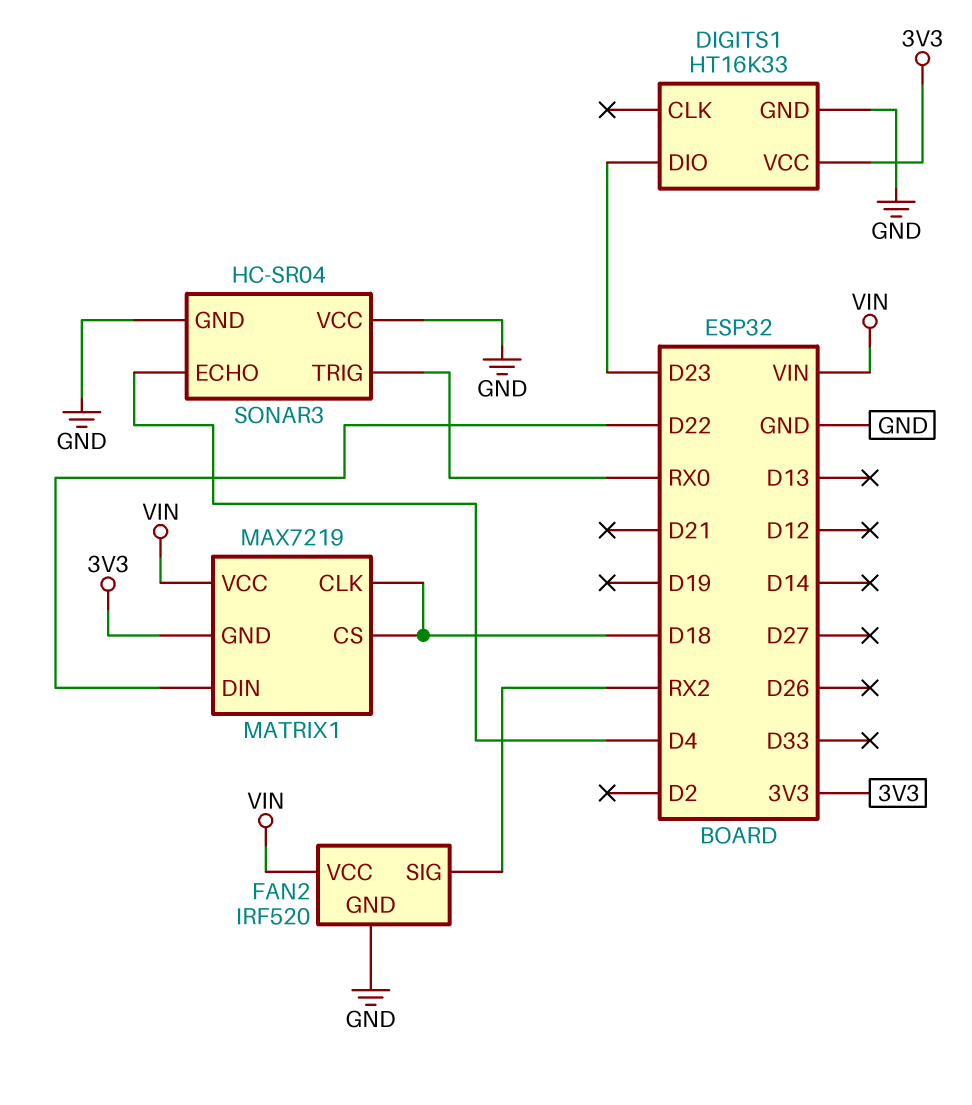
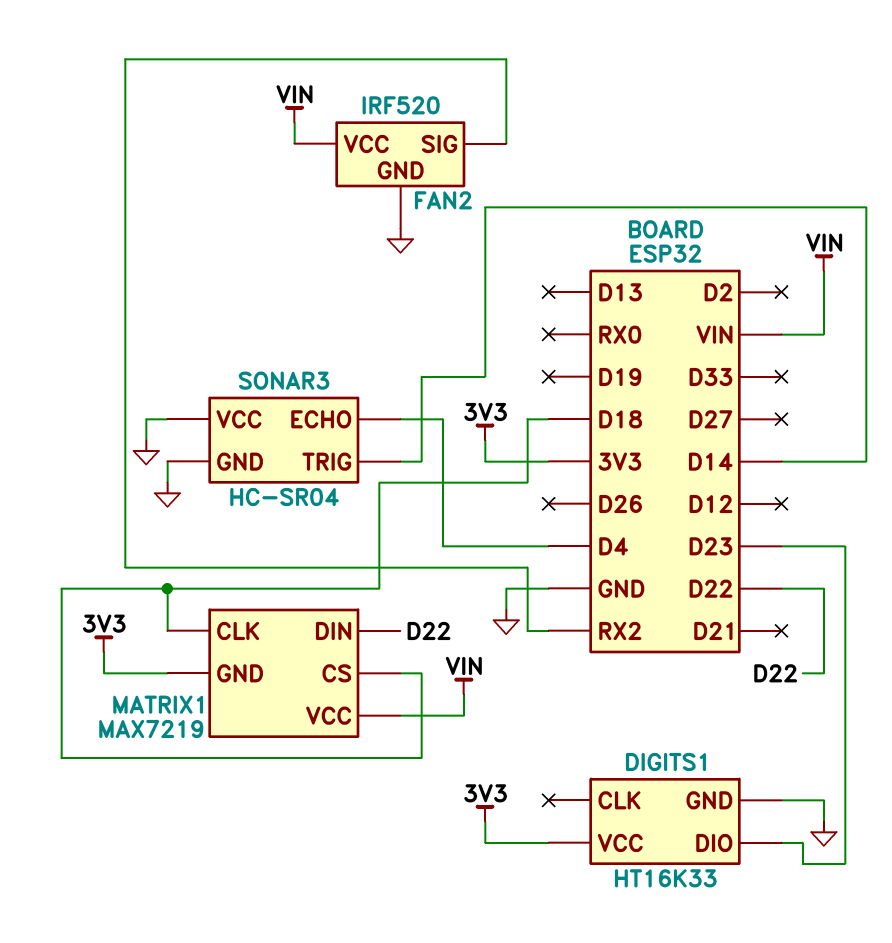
SONAR3 pin TRIG: RX0 -> D14

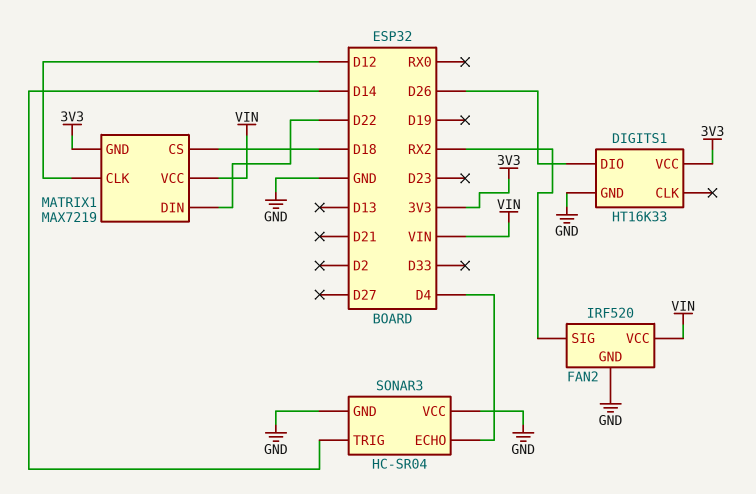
DIGITS1 pin DIO: D23 -> D26
MATRIX1 pin CLK: D18 -> D12

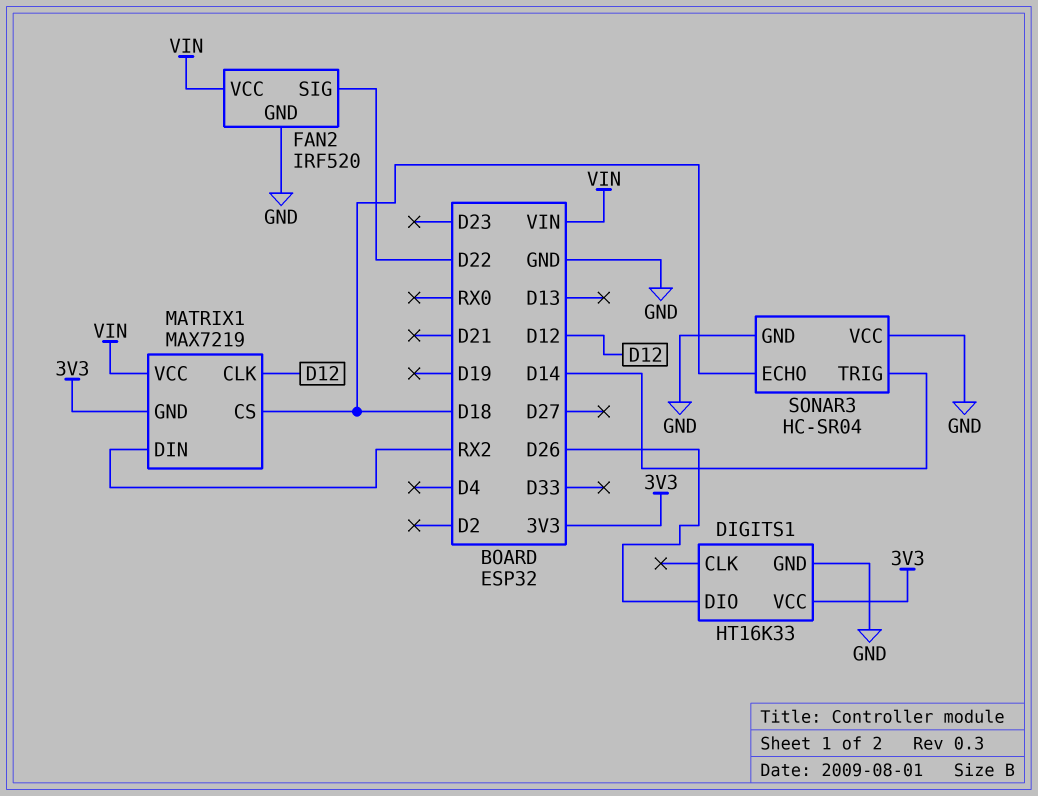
FAN2 pin SIG: RX2 -> D22
MATRIX1 pin DIN: D22 -> RX2
SONAR3 pin ECHO: D4 -> D18

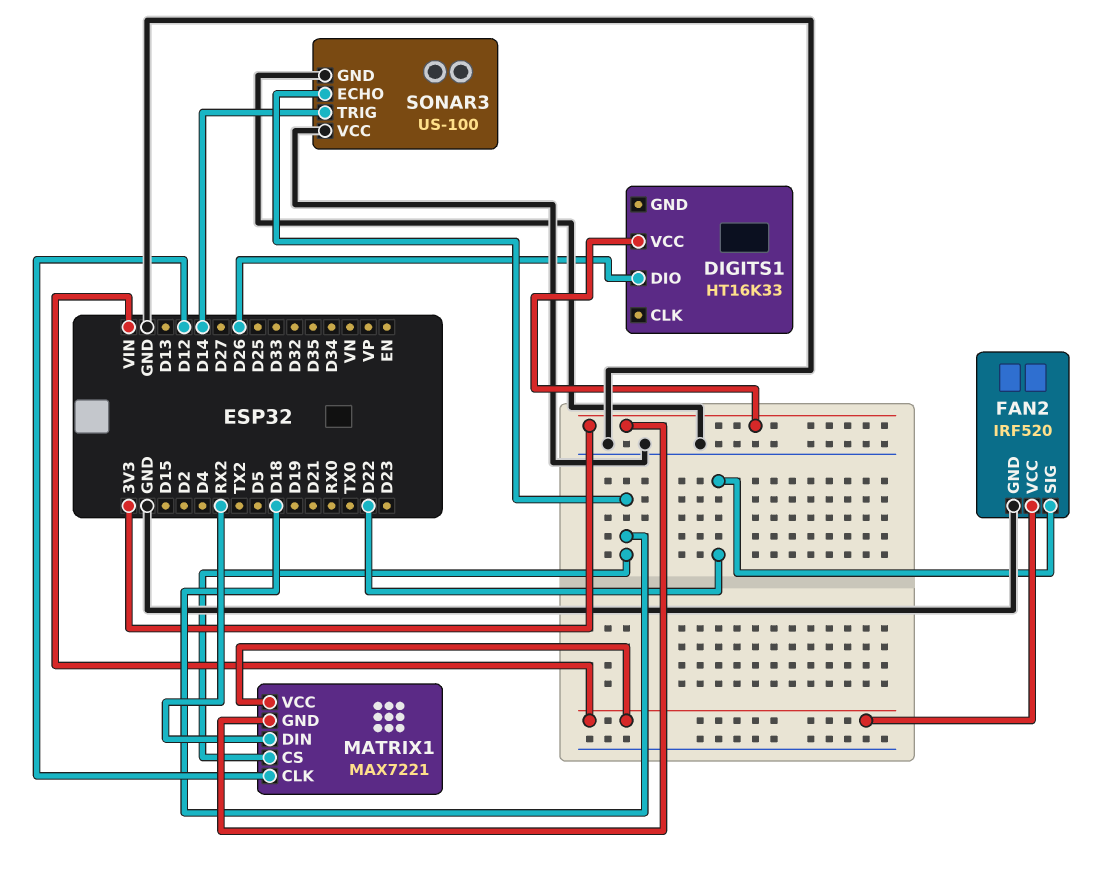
DIGITS1 pin GND: GND -> none
MATRIX1: MAX7219 -> MAX7221
SONAR3: HC-SR04 -> US-100

